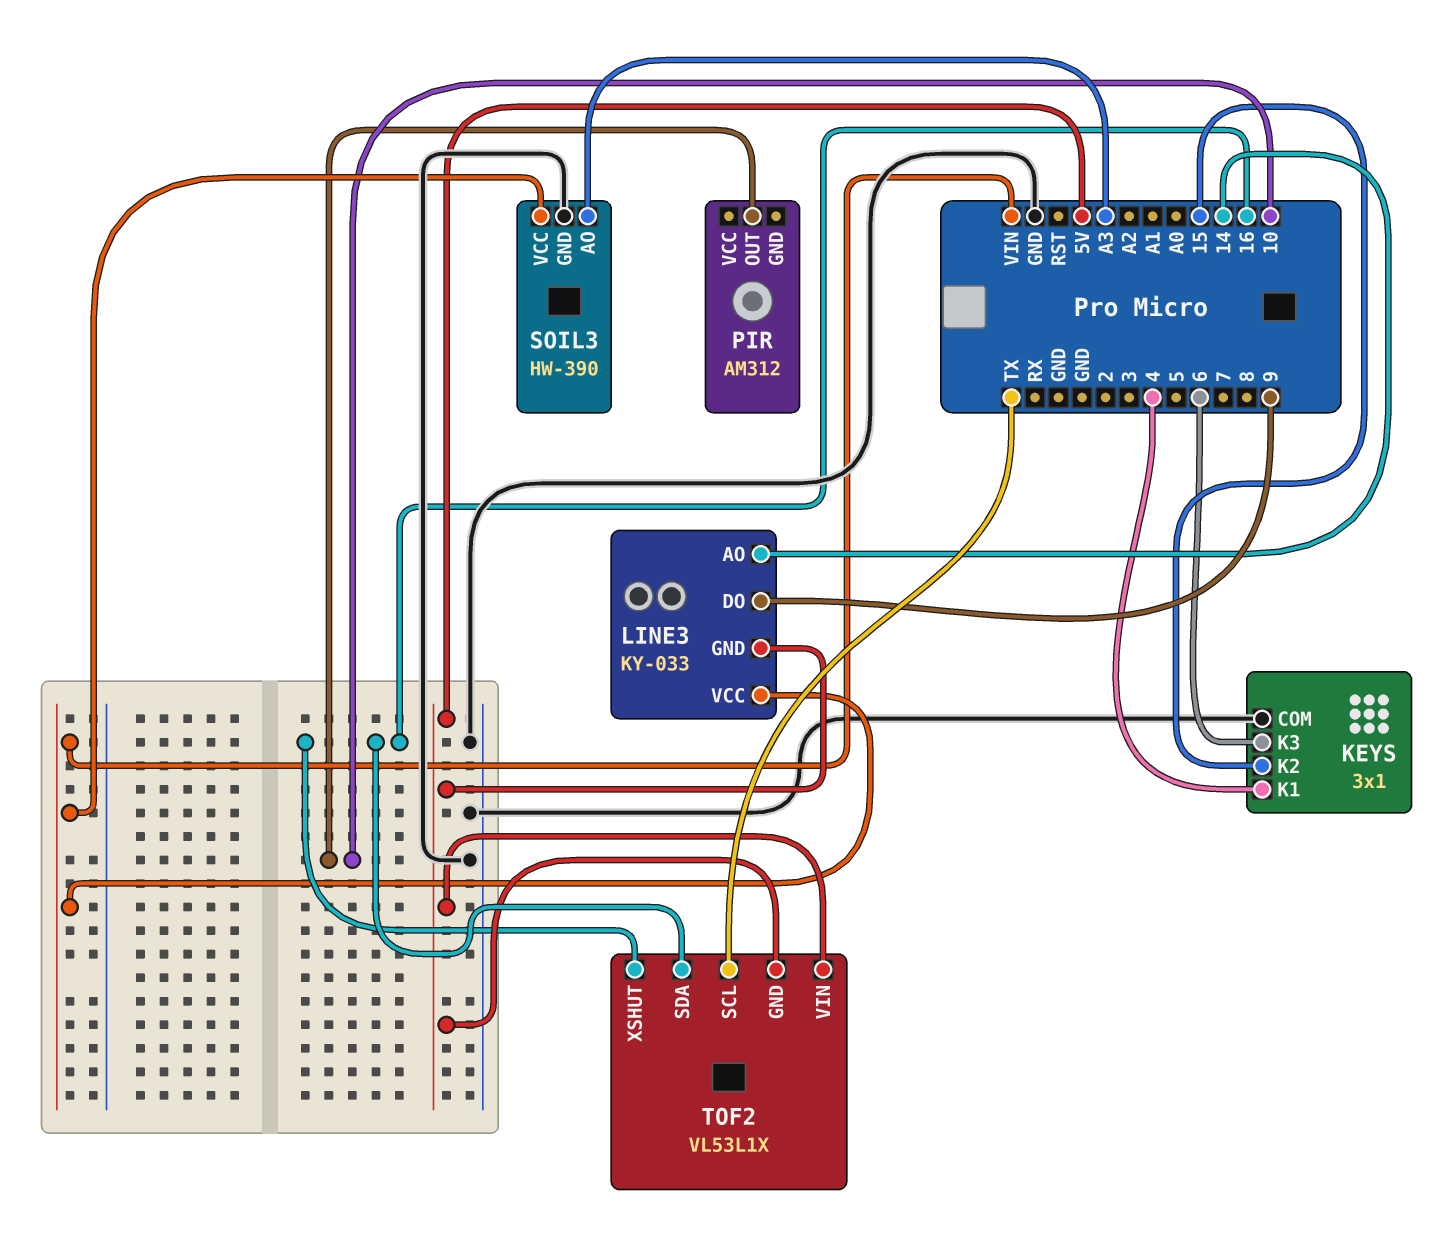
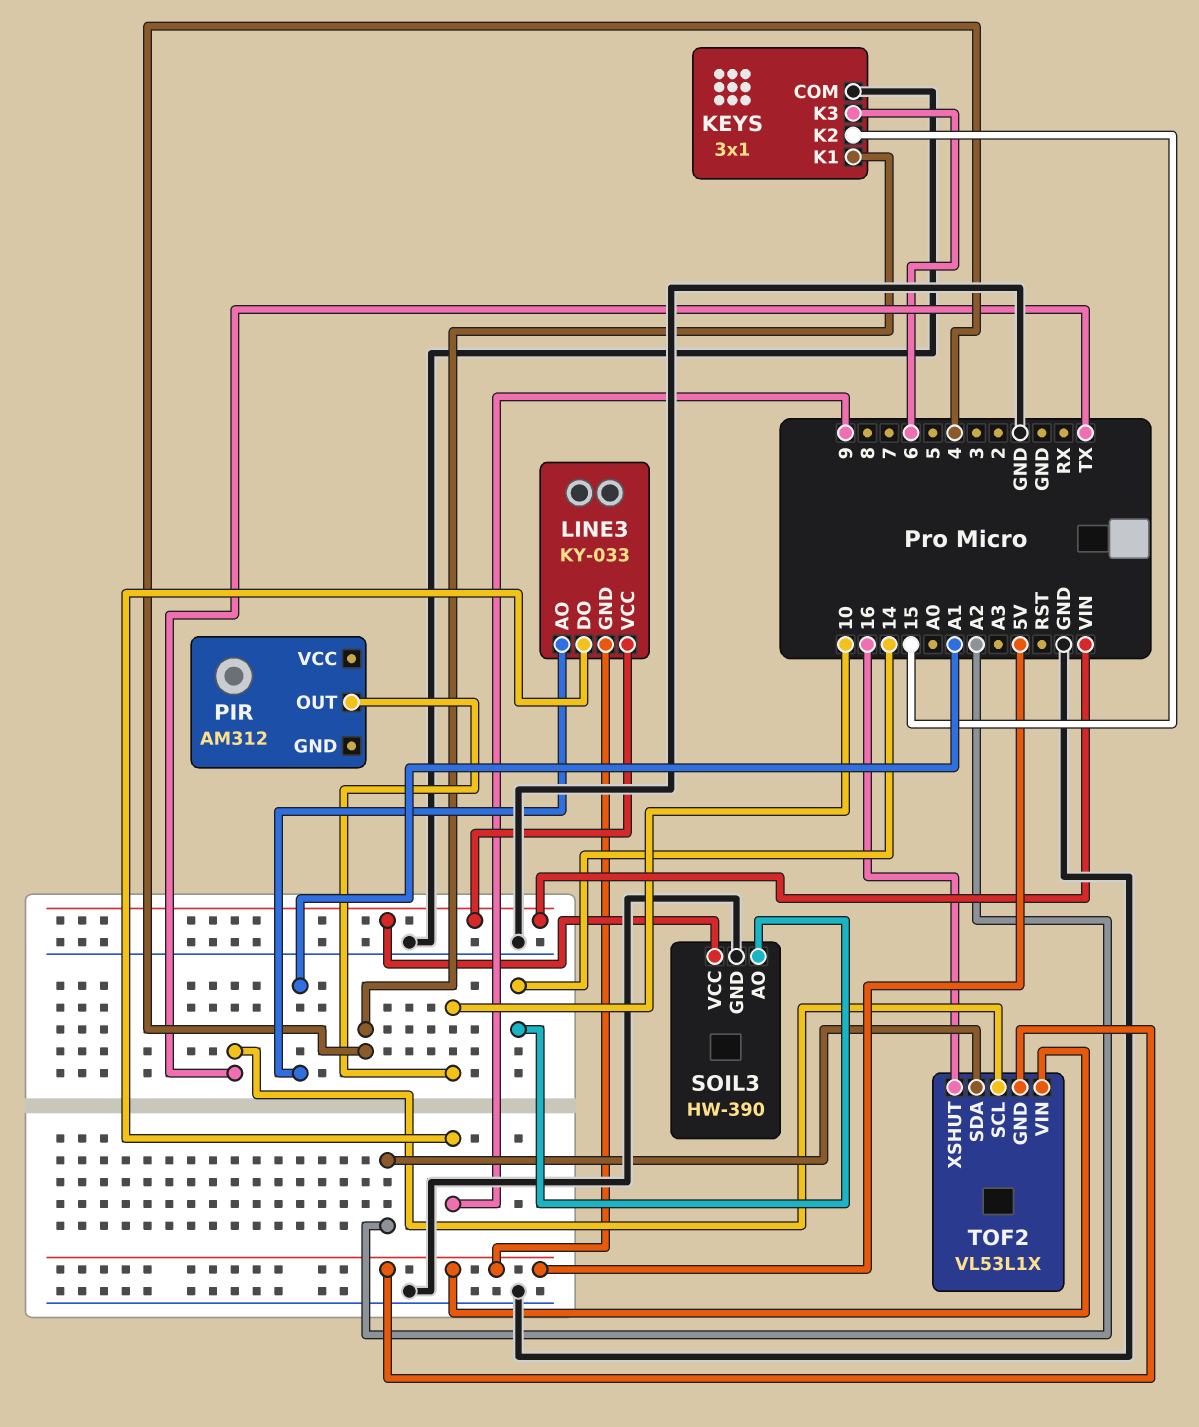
LINE3 pin AO: 14 -> A1
SOIL3 pin AO: A3 -> 14
TOF2 pin SDA: 16 -> A2

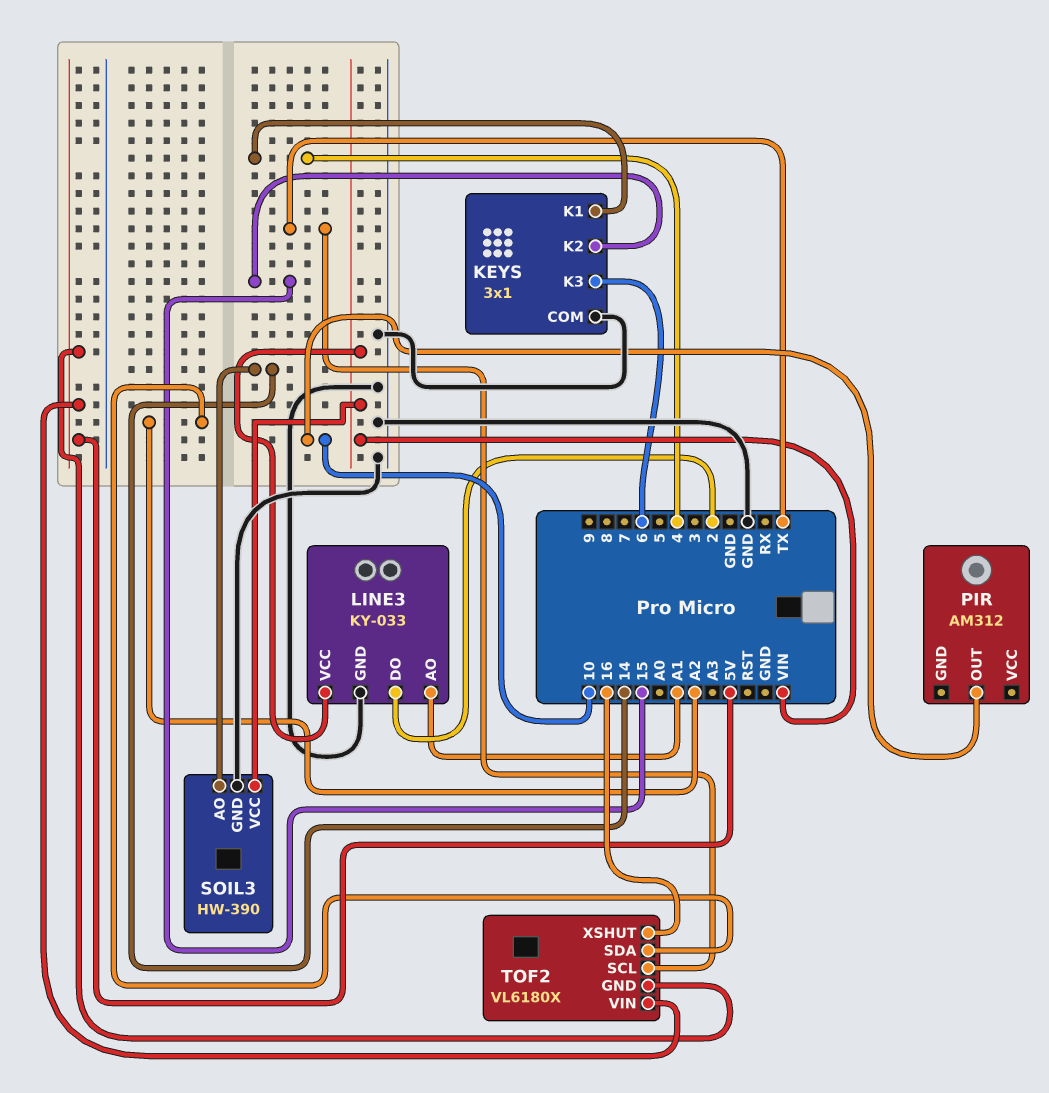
LINE3 pin DO: 9 -> 2
LINE3 pin GND: 5V -> GND
TOF2: VL53L1X -> VL6180X

